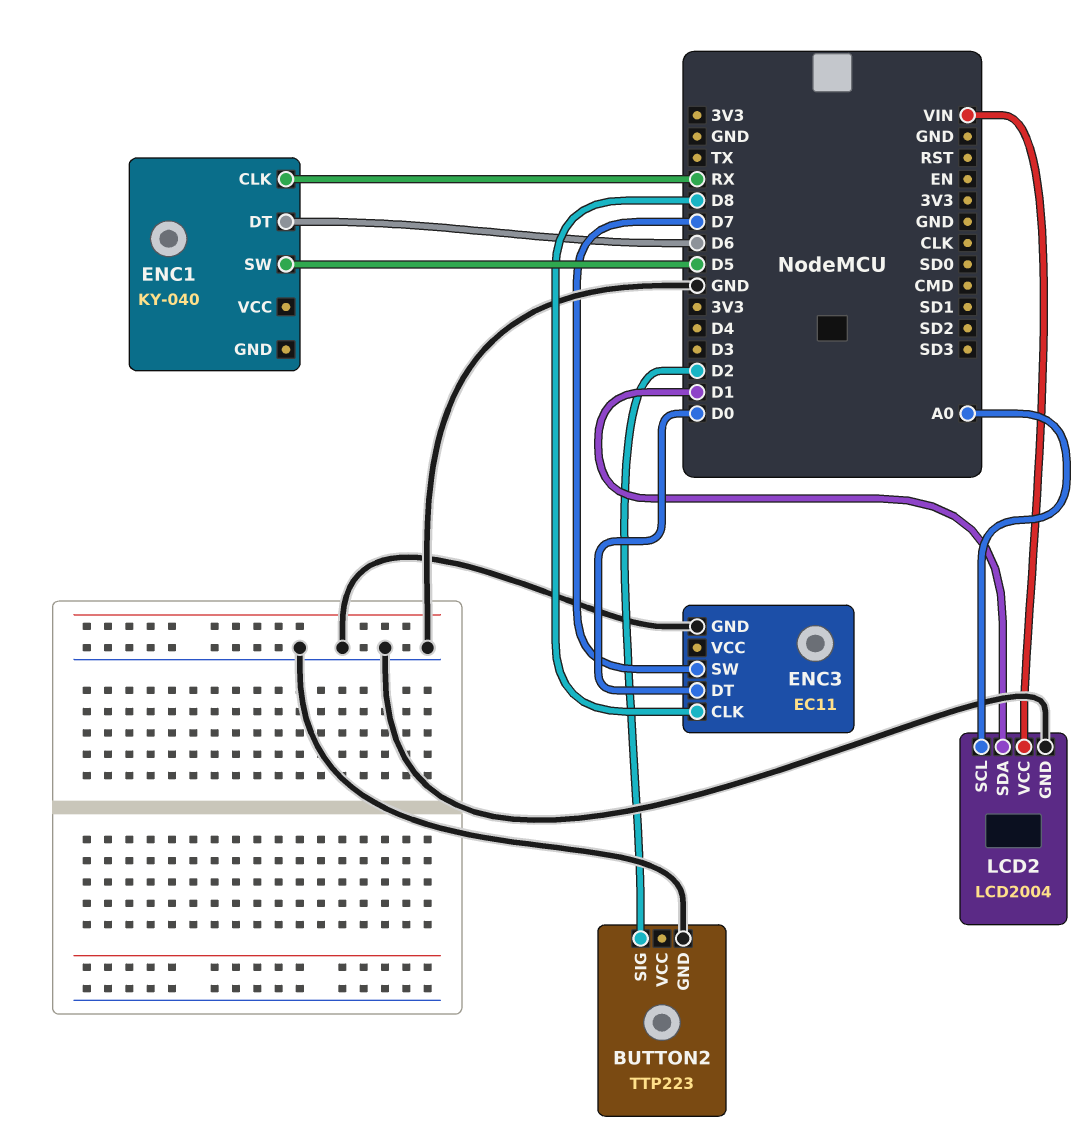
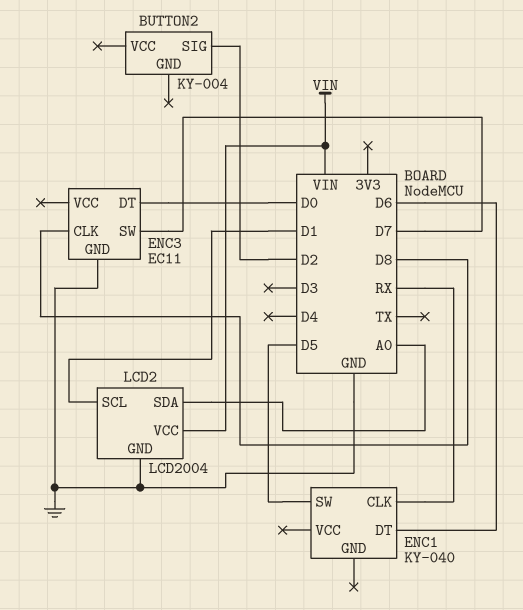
BUTTON2: TTP223 -> KY-004
BUTTON2 pin GND: GND -> none
LCD2 pin SCL: A0 -> D1
LCD2 pin SDA: D1 -> A0

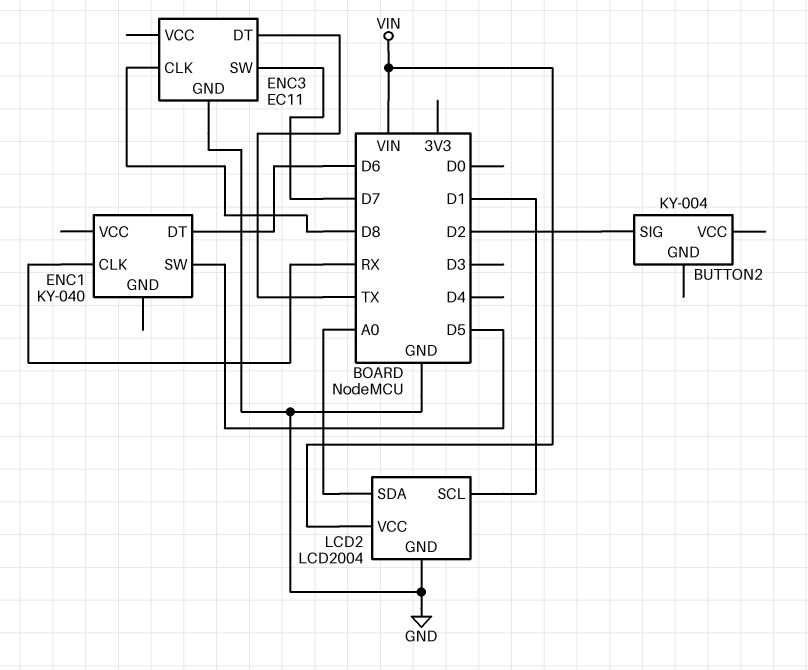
ENC3 pin DT: D0 -> TX

